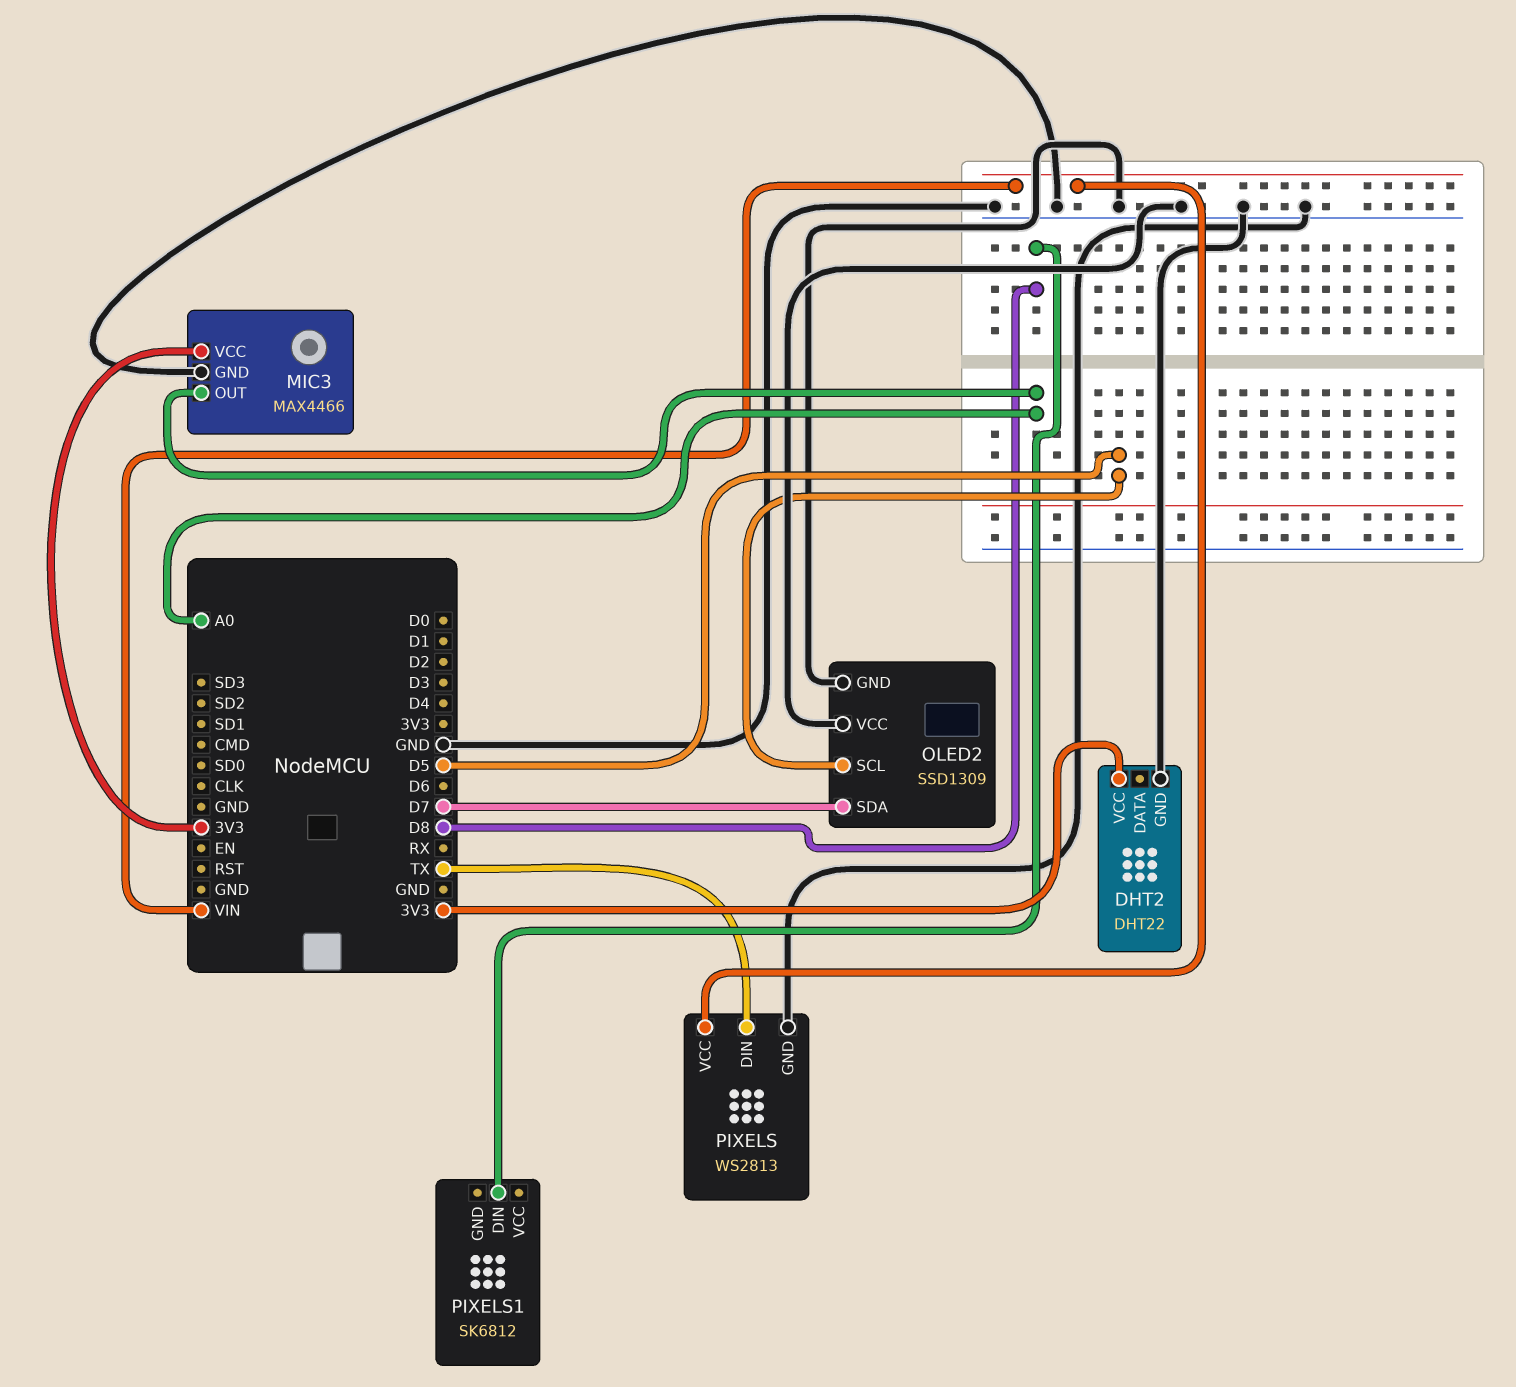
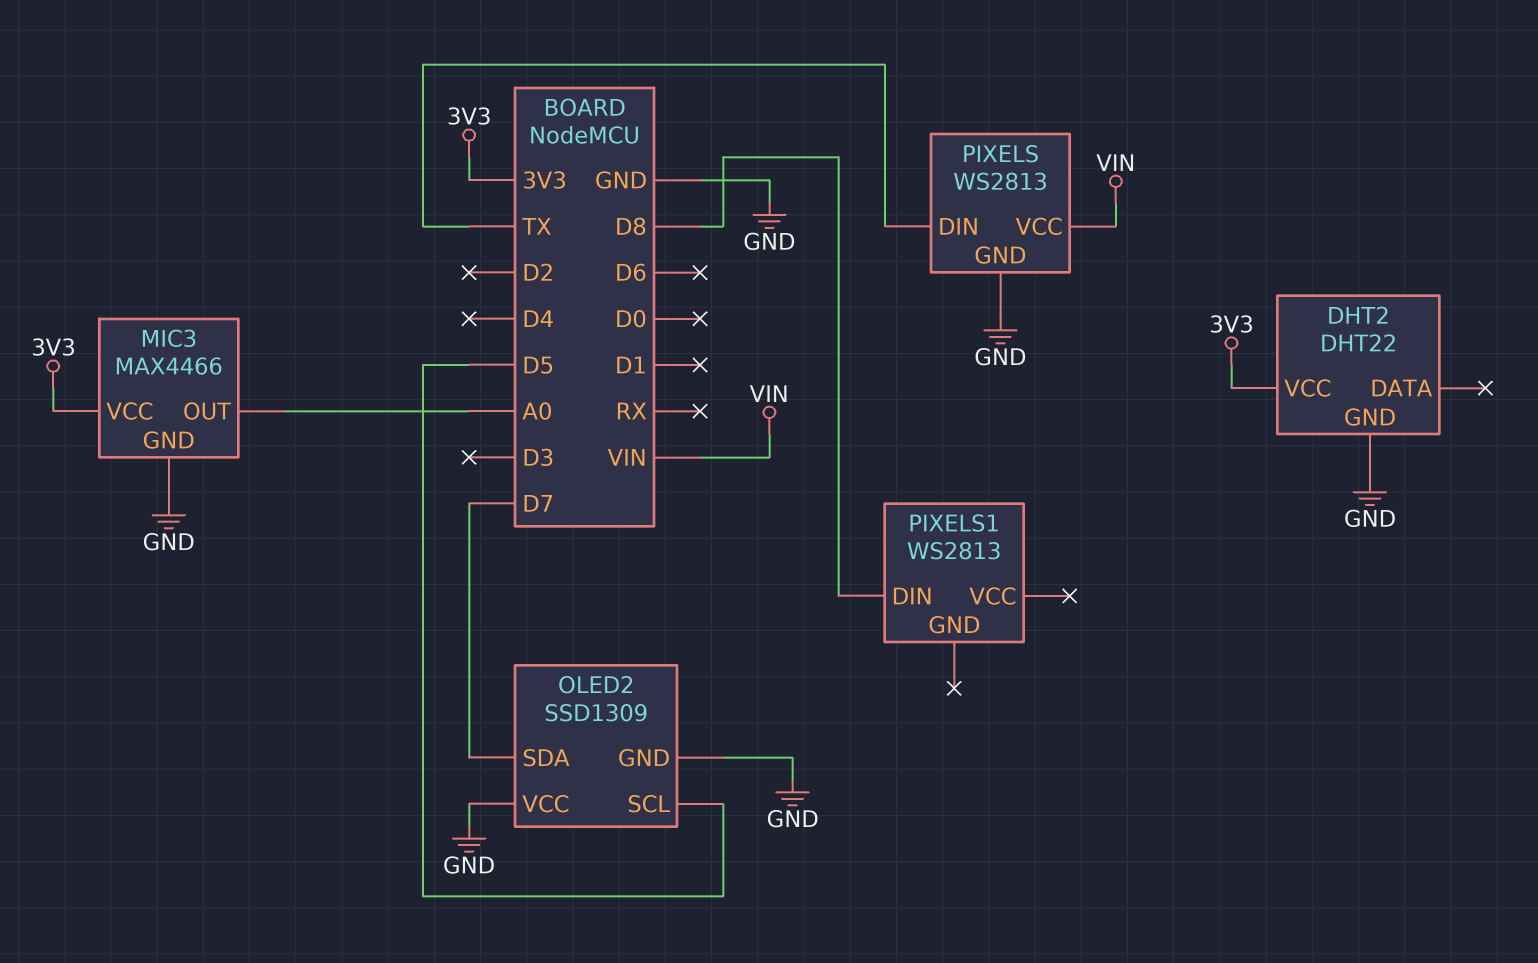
PIXELS1: SK6812 -> WS2813

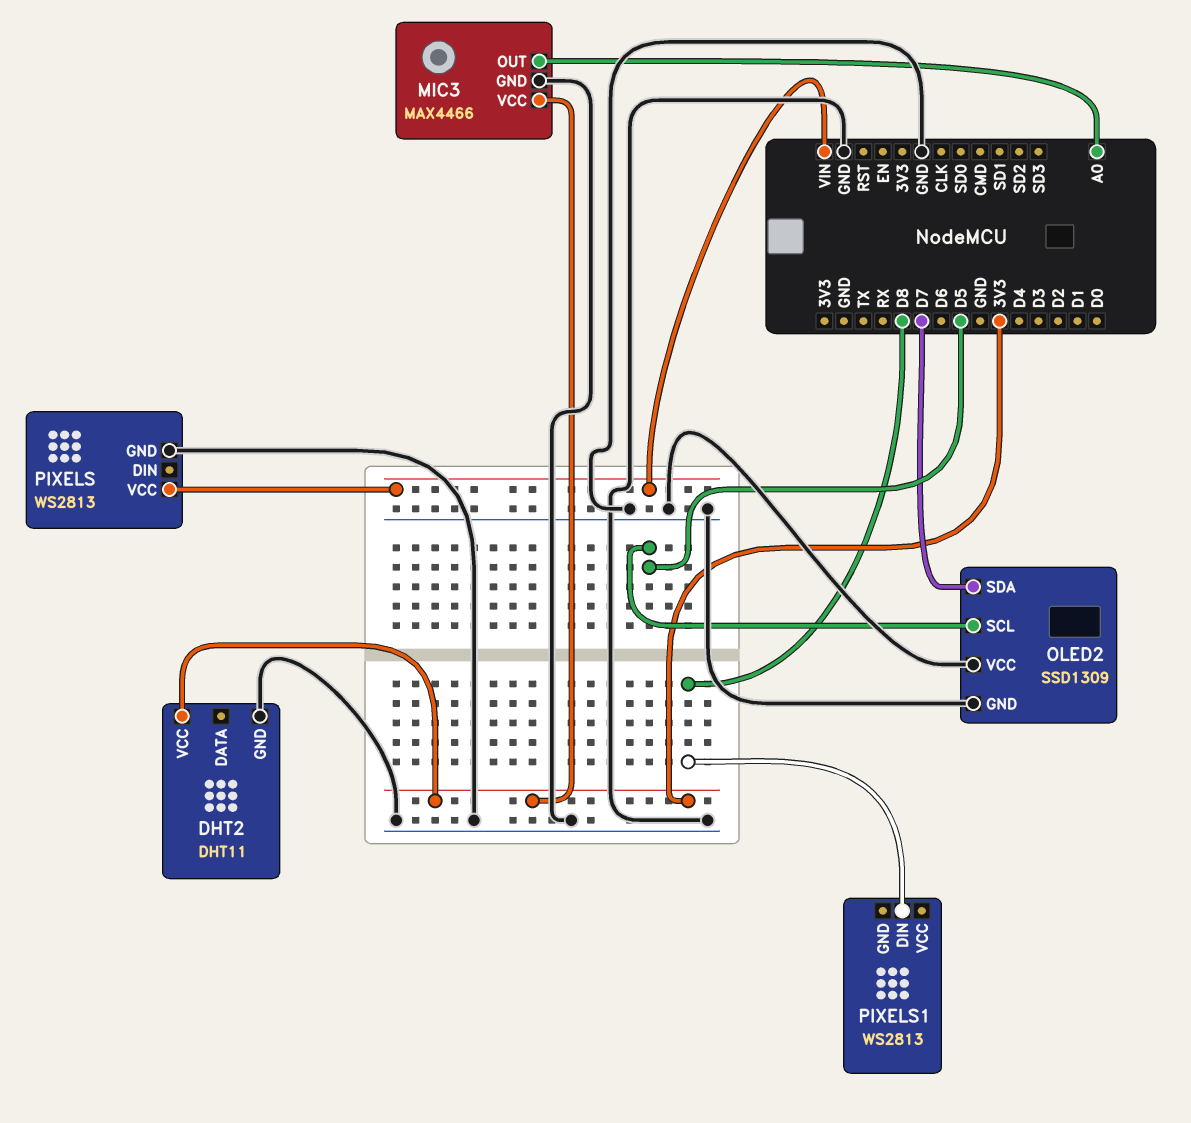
DHT2: DHT22 -> DHT11
PIXELS pin DIN: TX -> none

